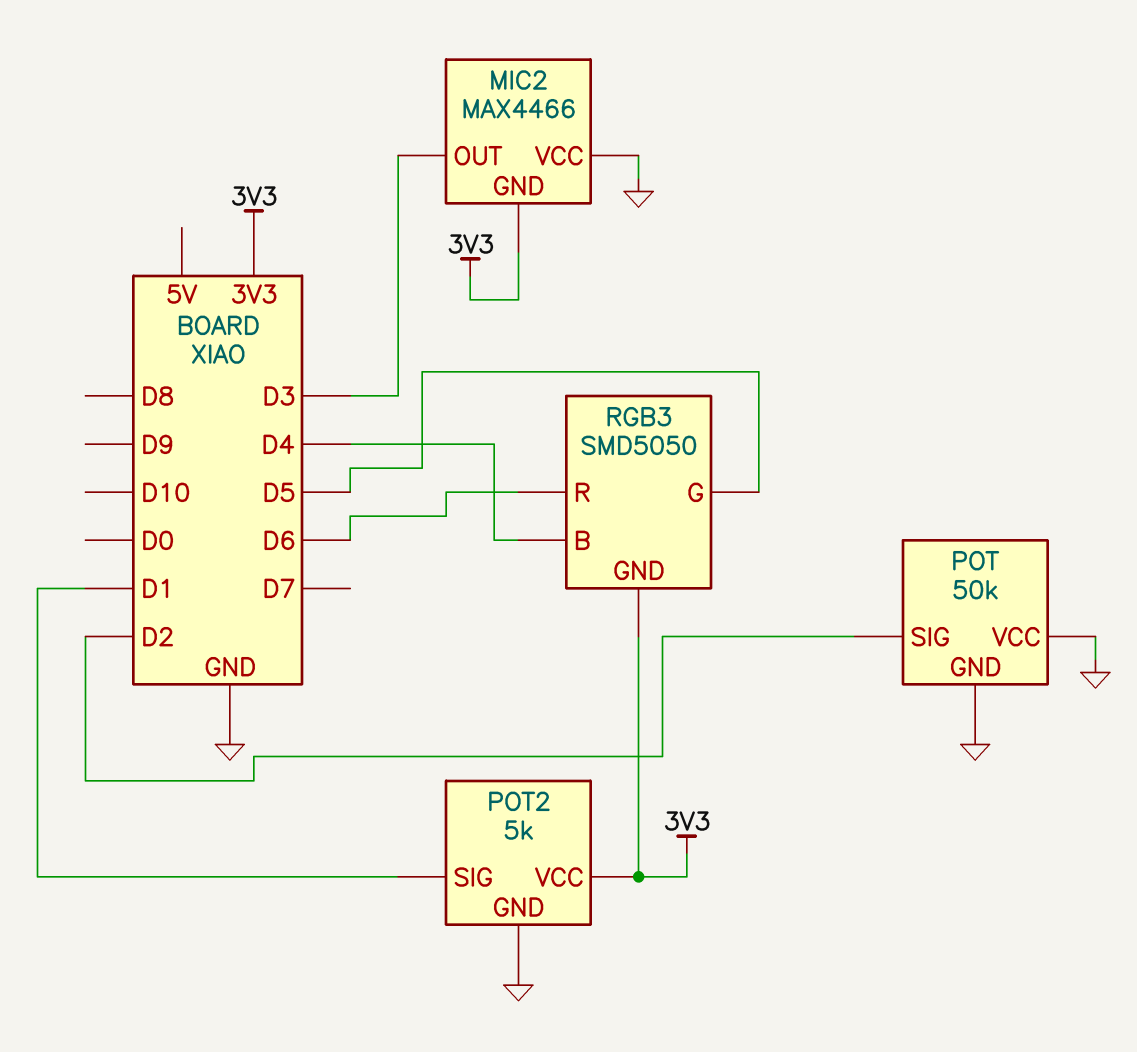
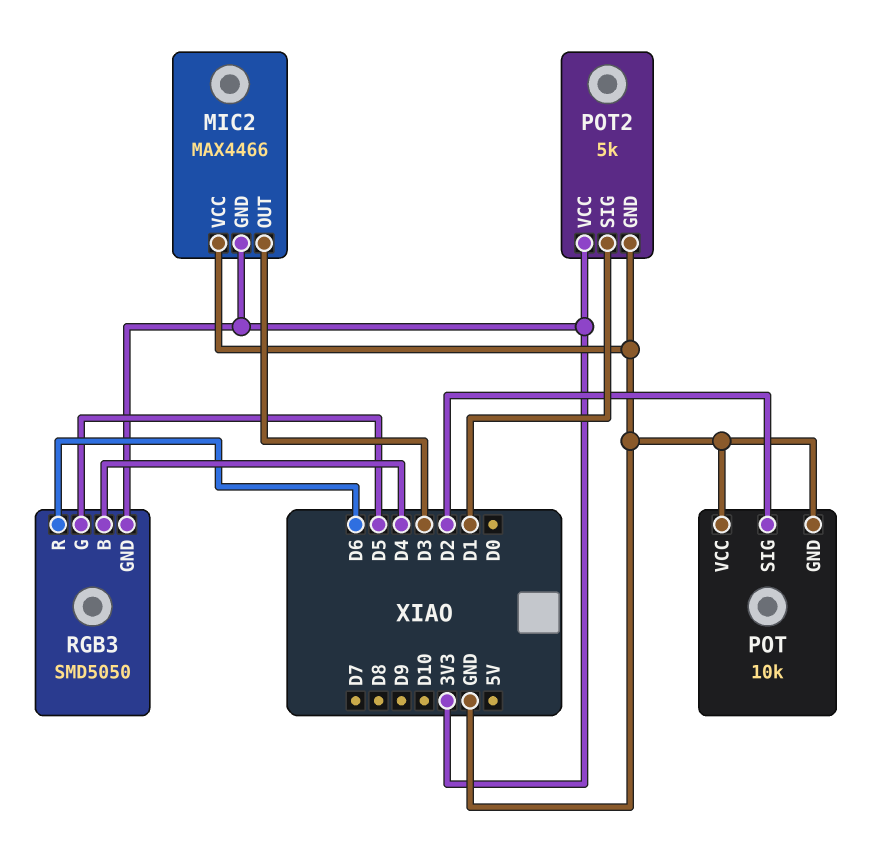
POT: 50k -> 10k

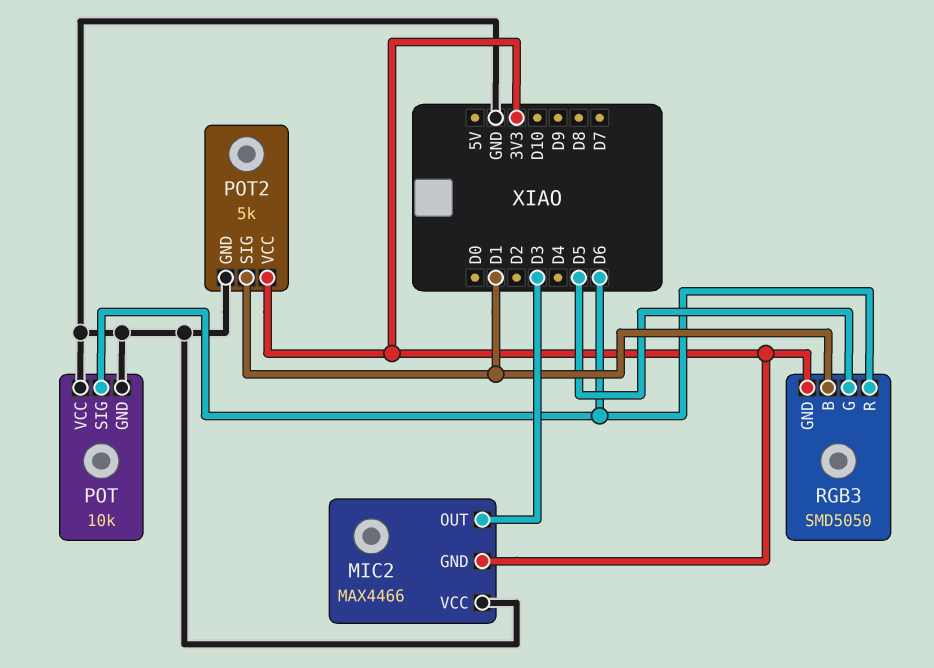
POT pin SIG: D2 -> D6
RGB3 pin B: D4 -> D1

